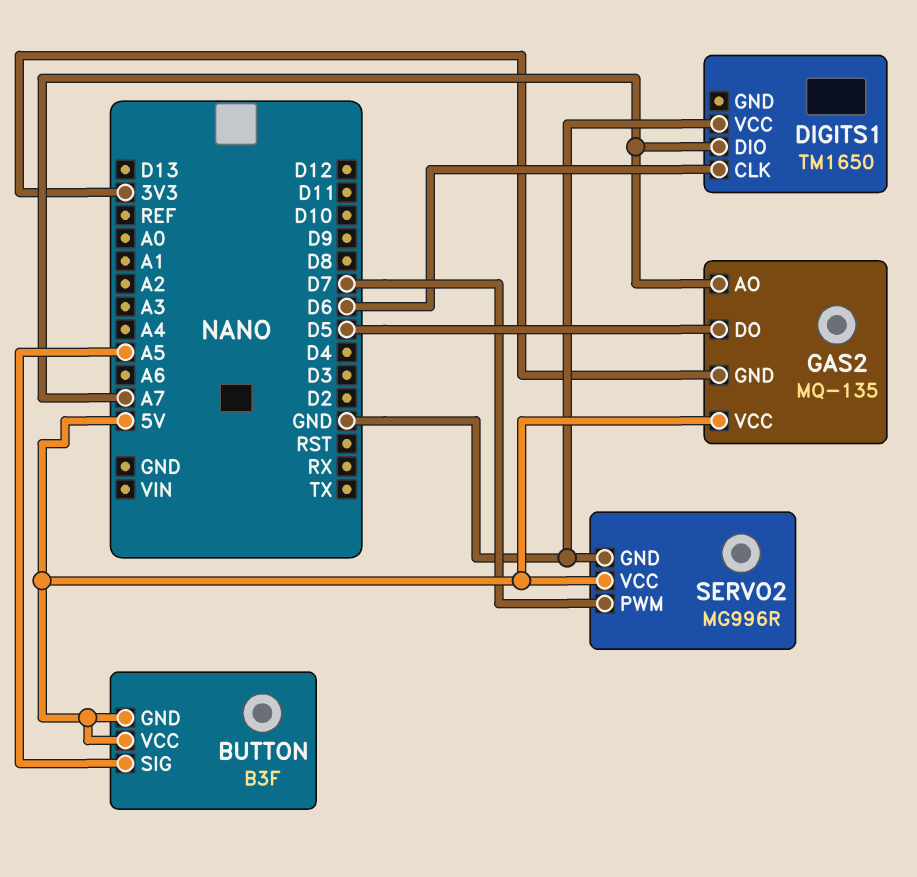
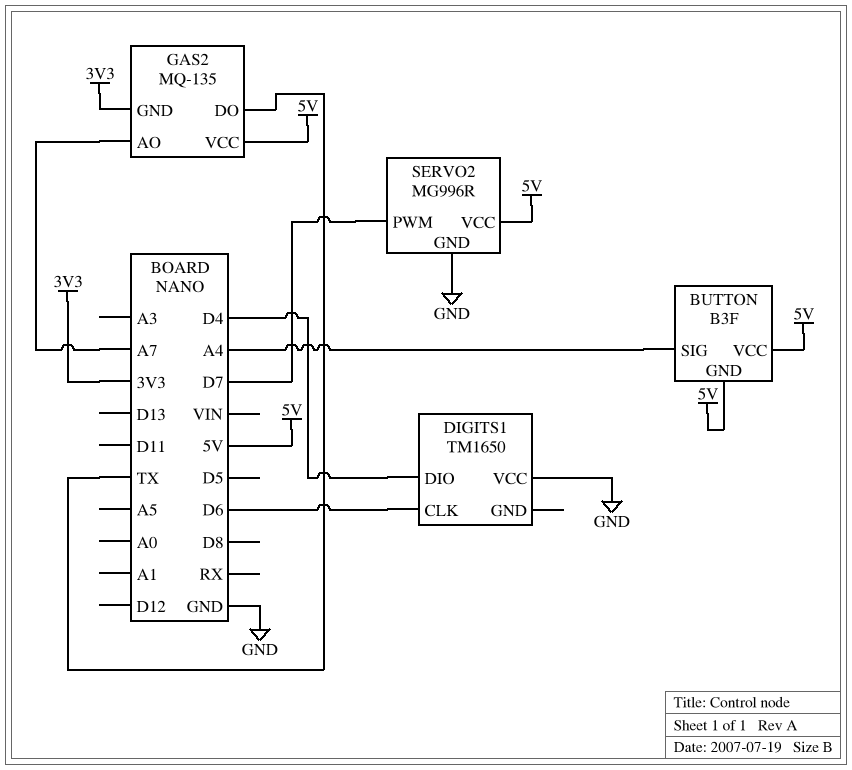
BUTTON pin SIG: A5 -> A4
DIGITS1 pin DIO: A7 -> D4
GAS2 pin DO: D5 -> TX

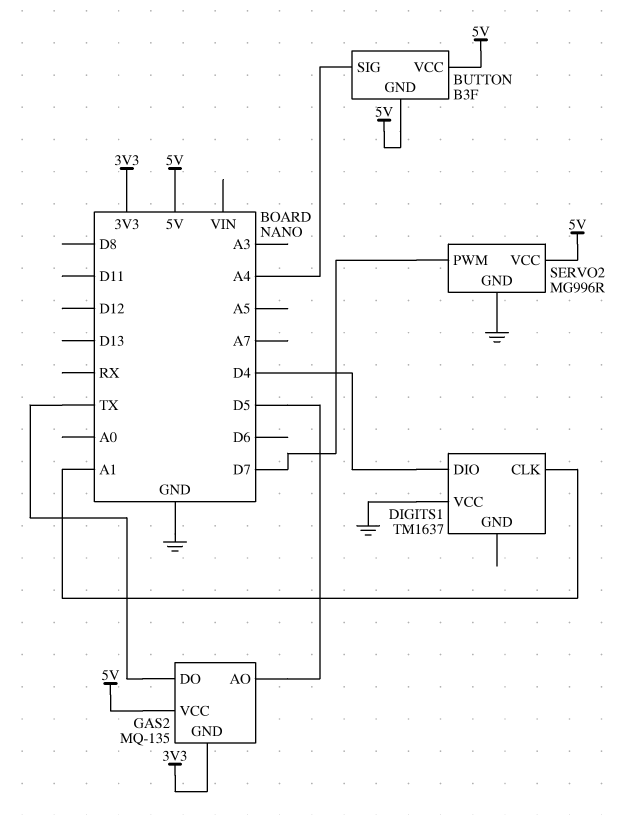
DIGITS1: TM1650 -> TM1637
DIGITS1 pin CLK: D6 -> A1
GAS2 pin AO: A7 -> D5

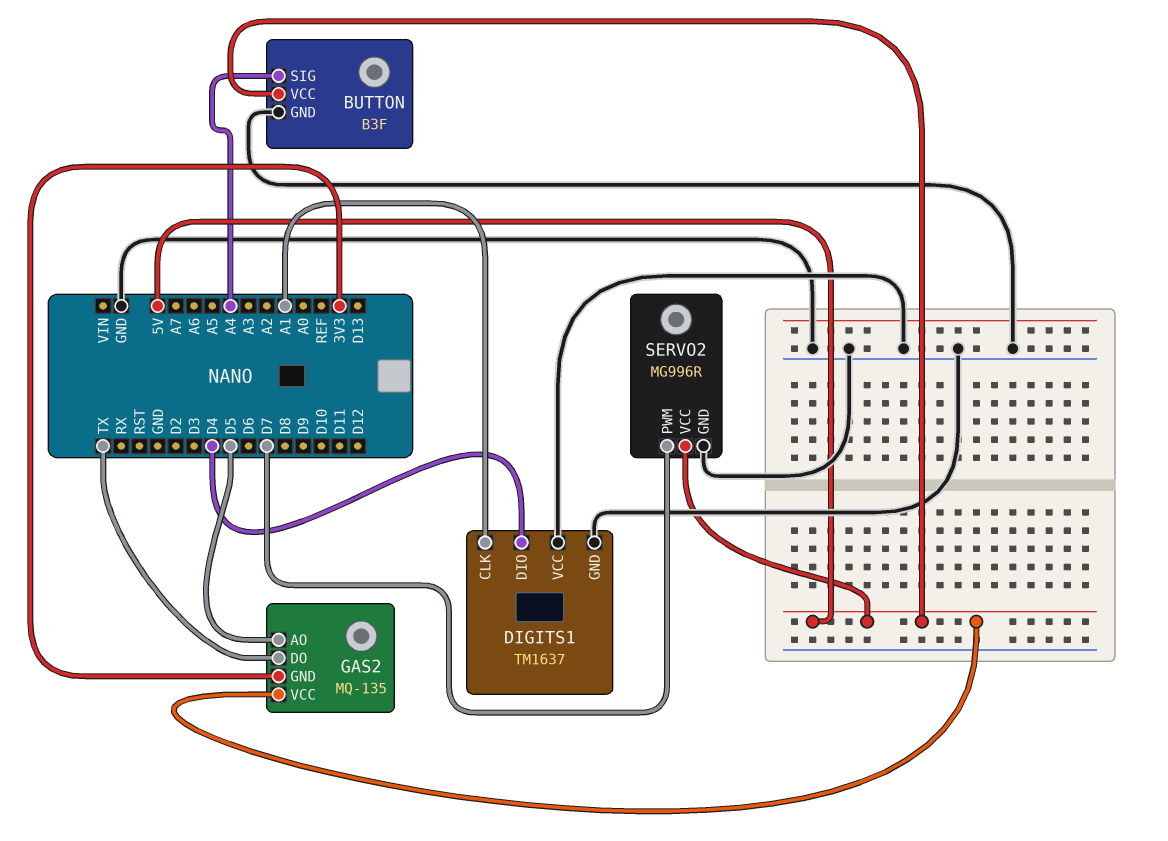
BUTTON pin GND: 5V -> GND
DIGITS1 pin GND: none -> GND

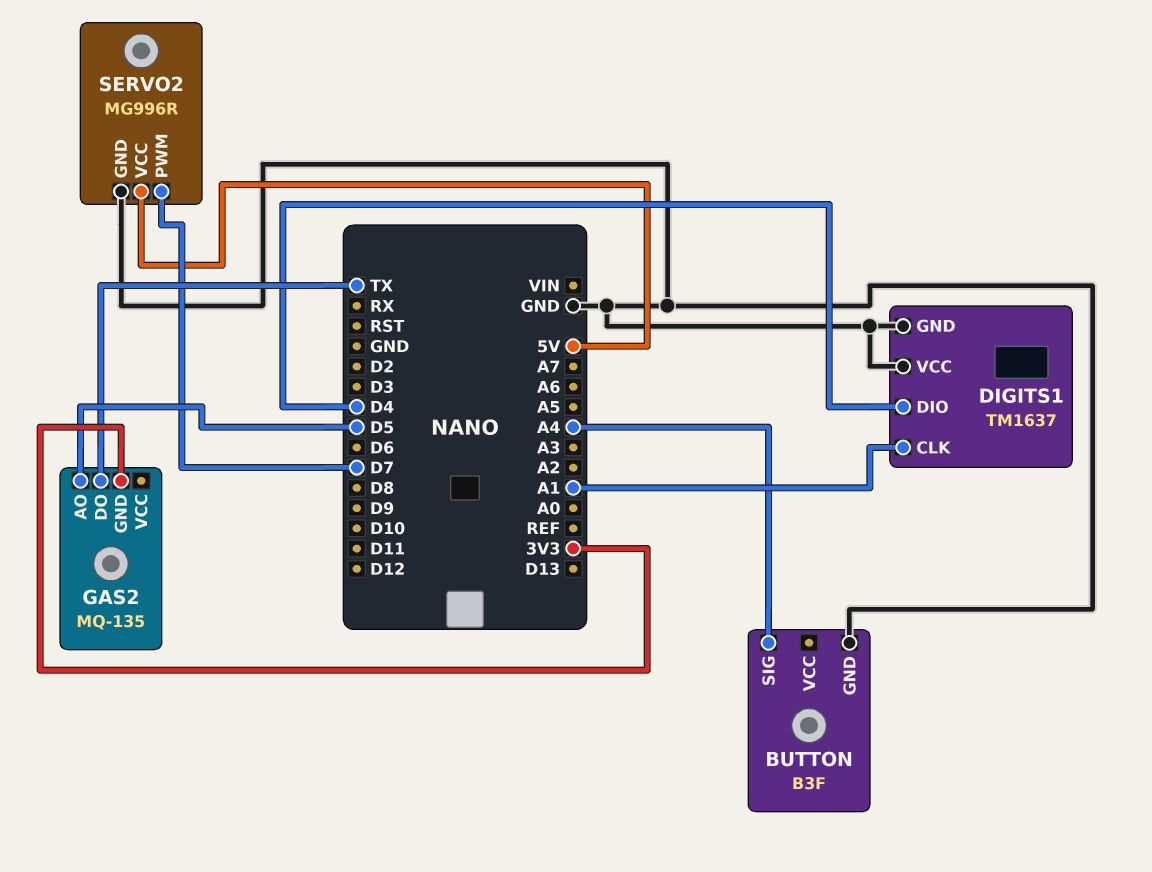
BUTTON pin VCC: 5V -> none
GAS2 pin VCC: 5V -> none

